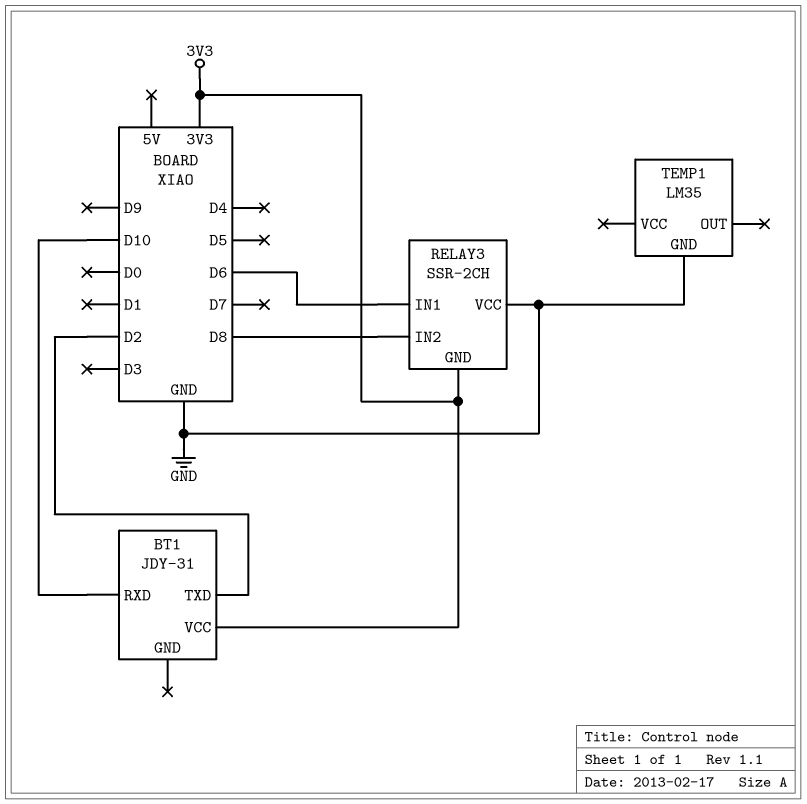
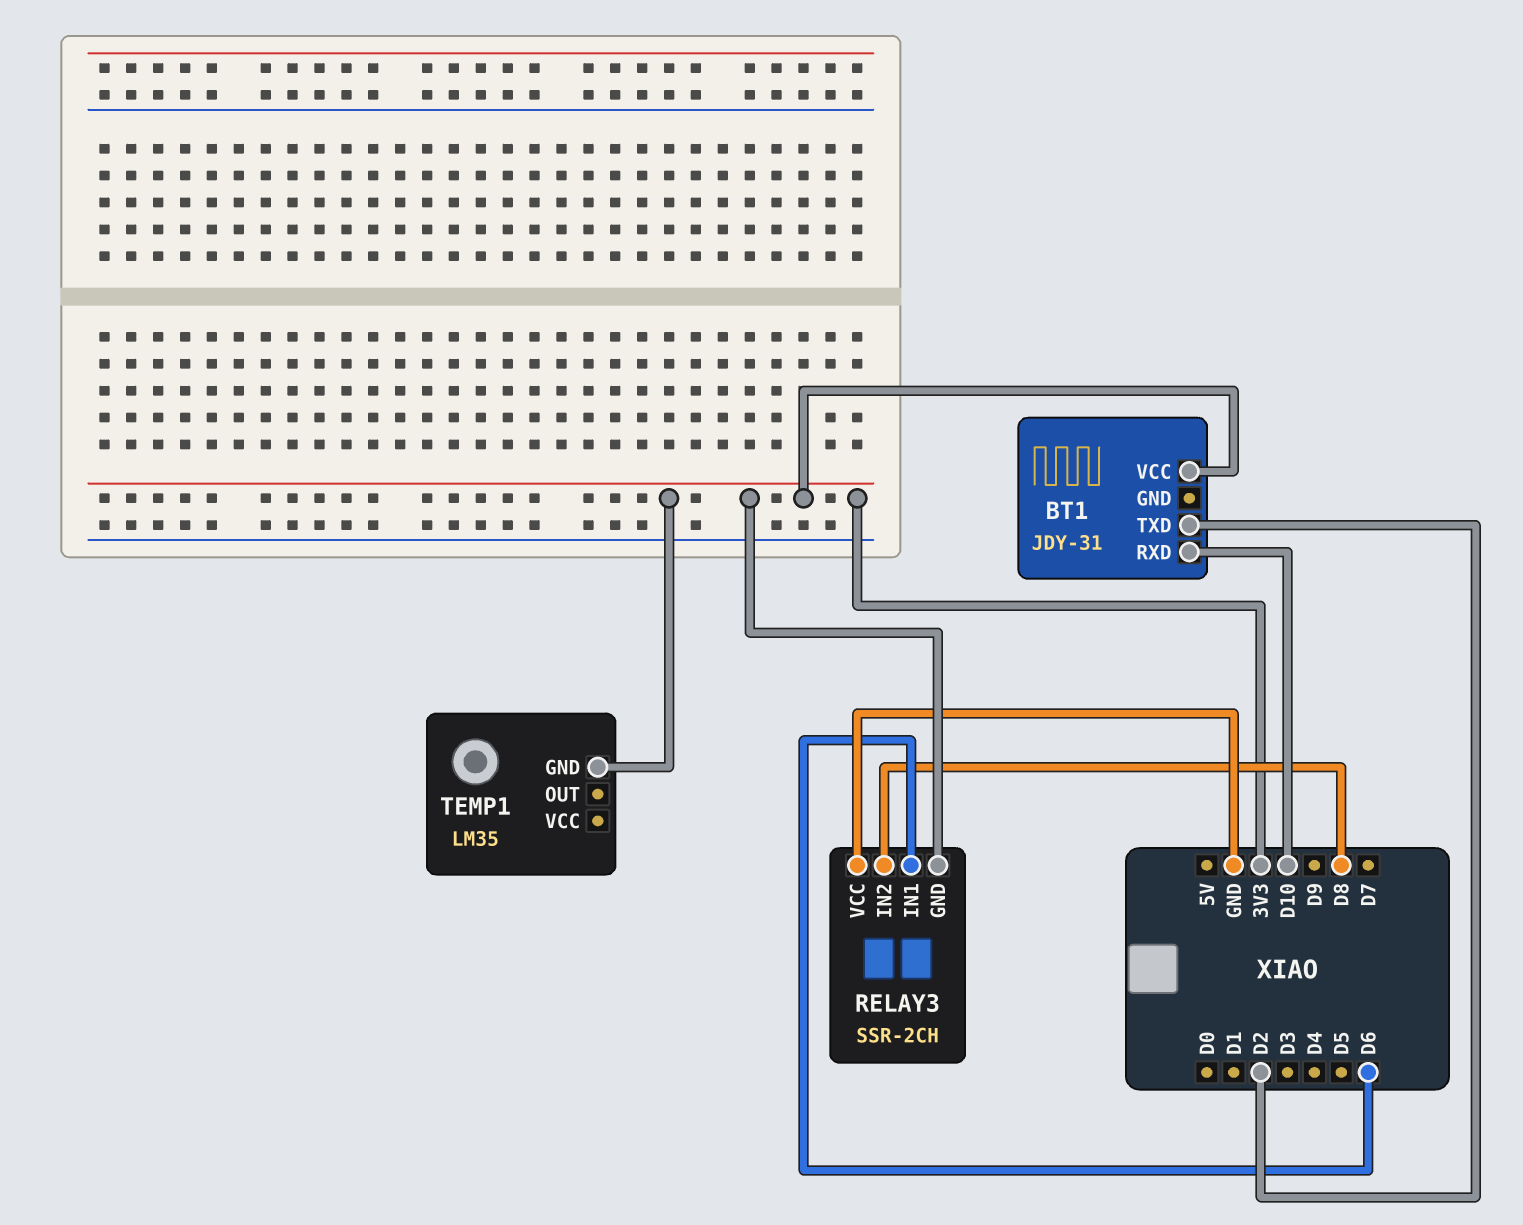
TEMP1 pin GND: GND -> 3V3

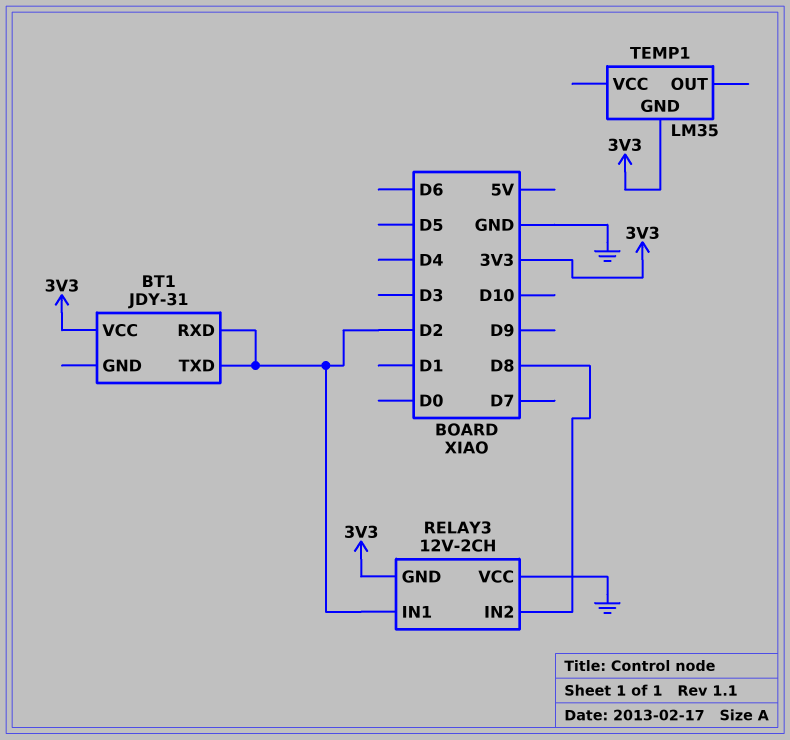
BT1 pin RXD: D10 -> D2
RELAY3: SSR-2CH -> 12V-2CH
RELAY3 pin IN1: D6 -> D2

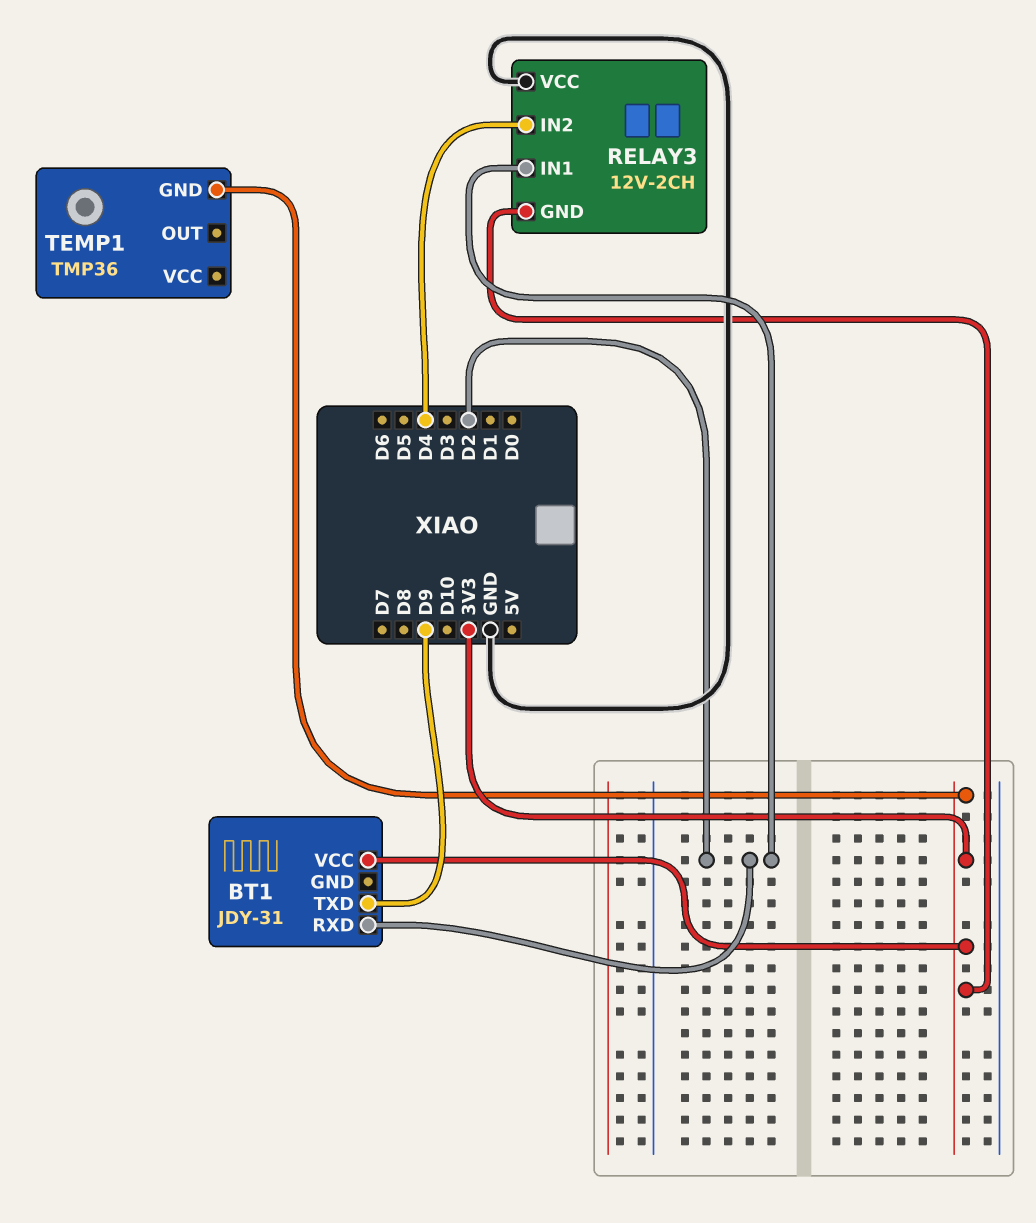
BT1 pin TXD: D2 -> D9
RELAY3 pin IN2: D8 -> D4
TEMP1: LM35 -> TMP36

